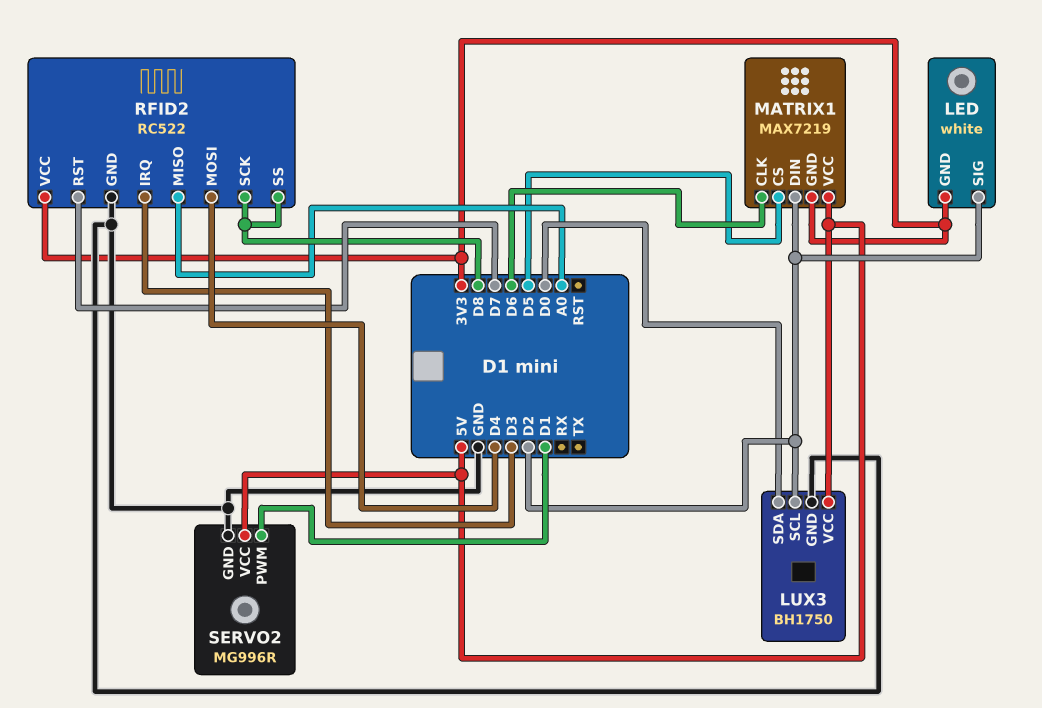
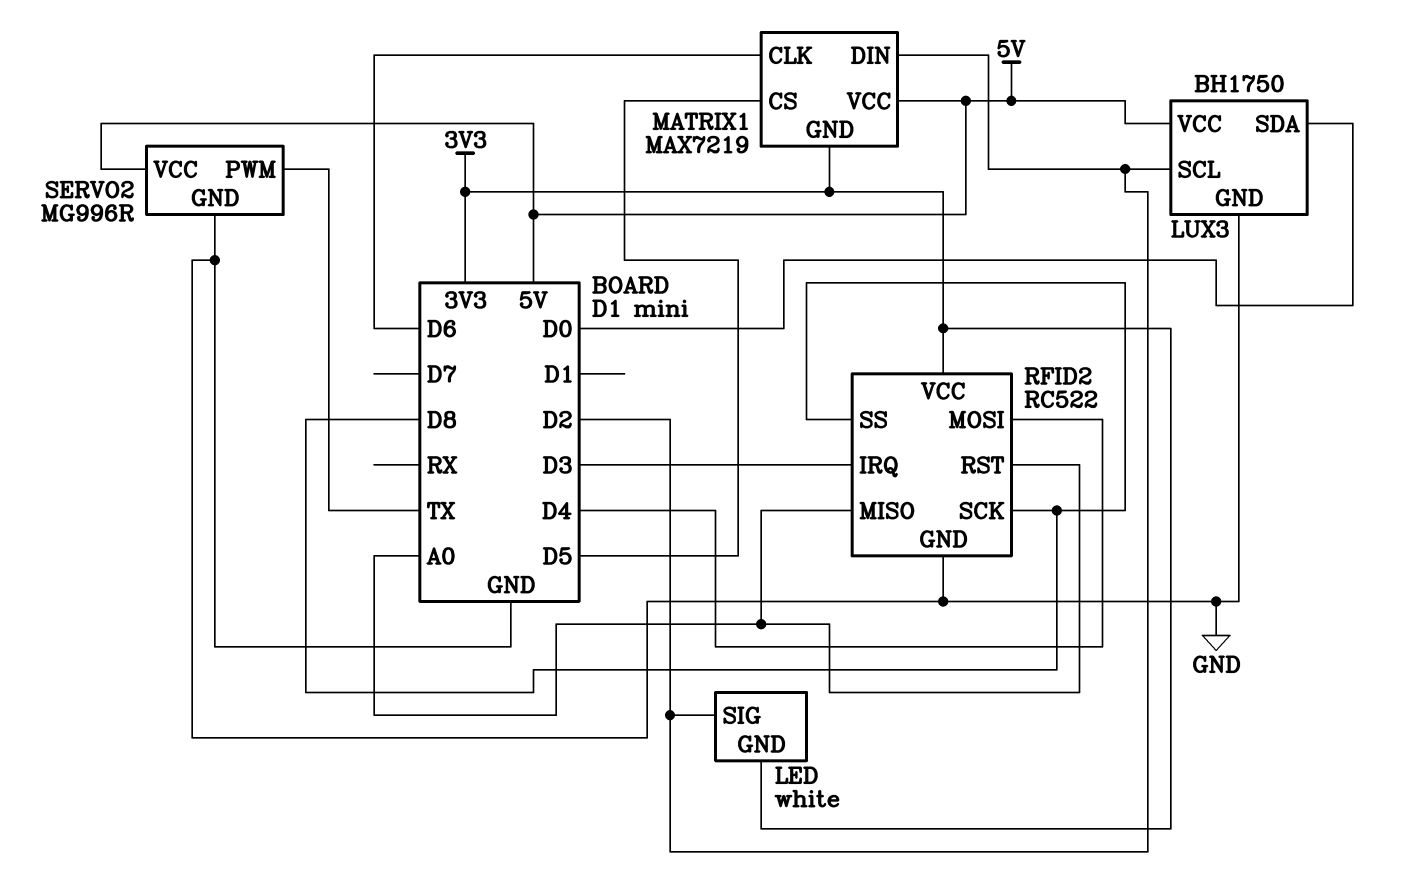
RFID2 pin RST: D7 -> A0
SERVO2 pin PWM: D1 -> TX

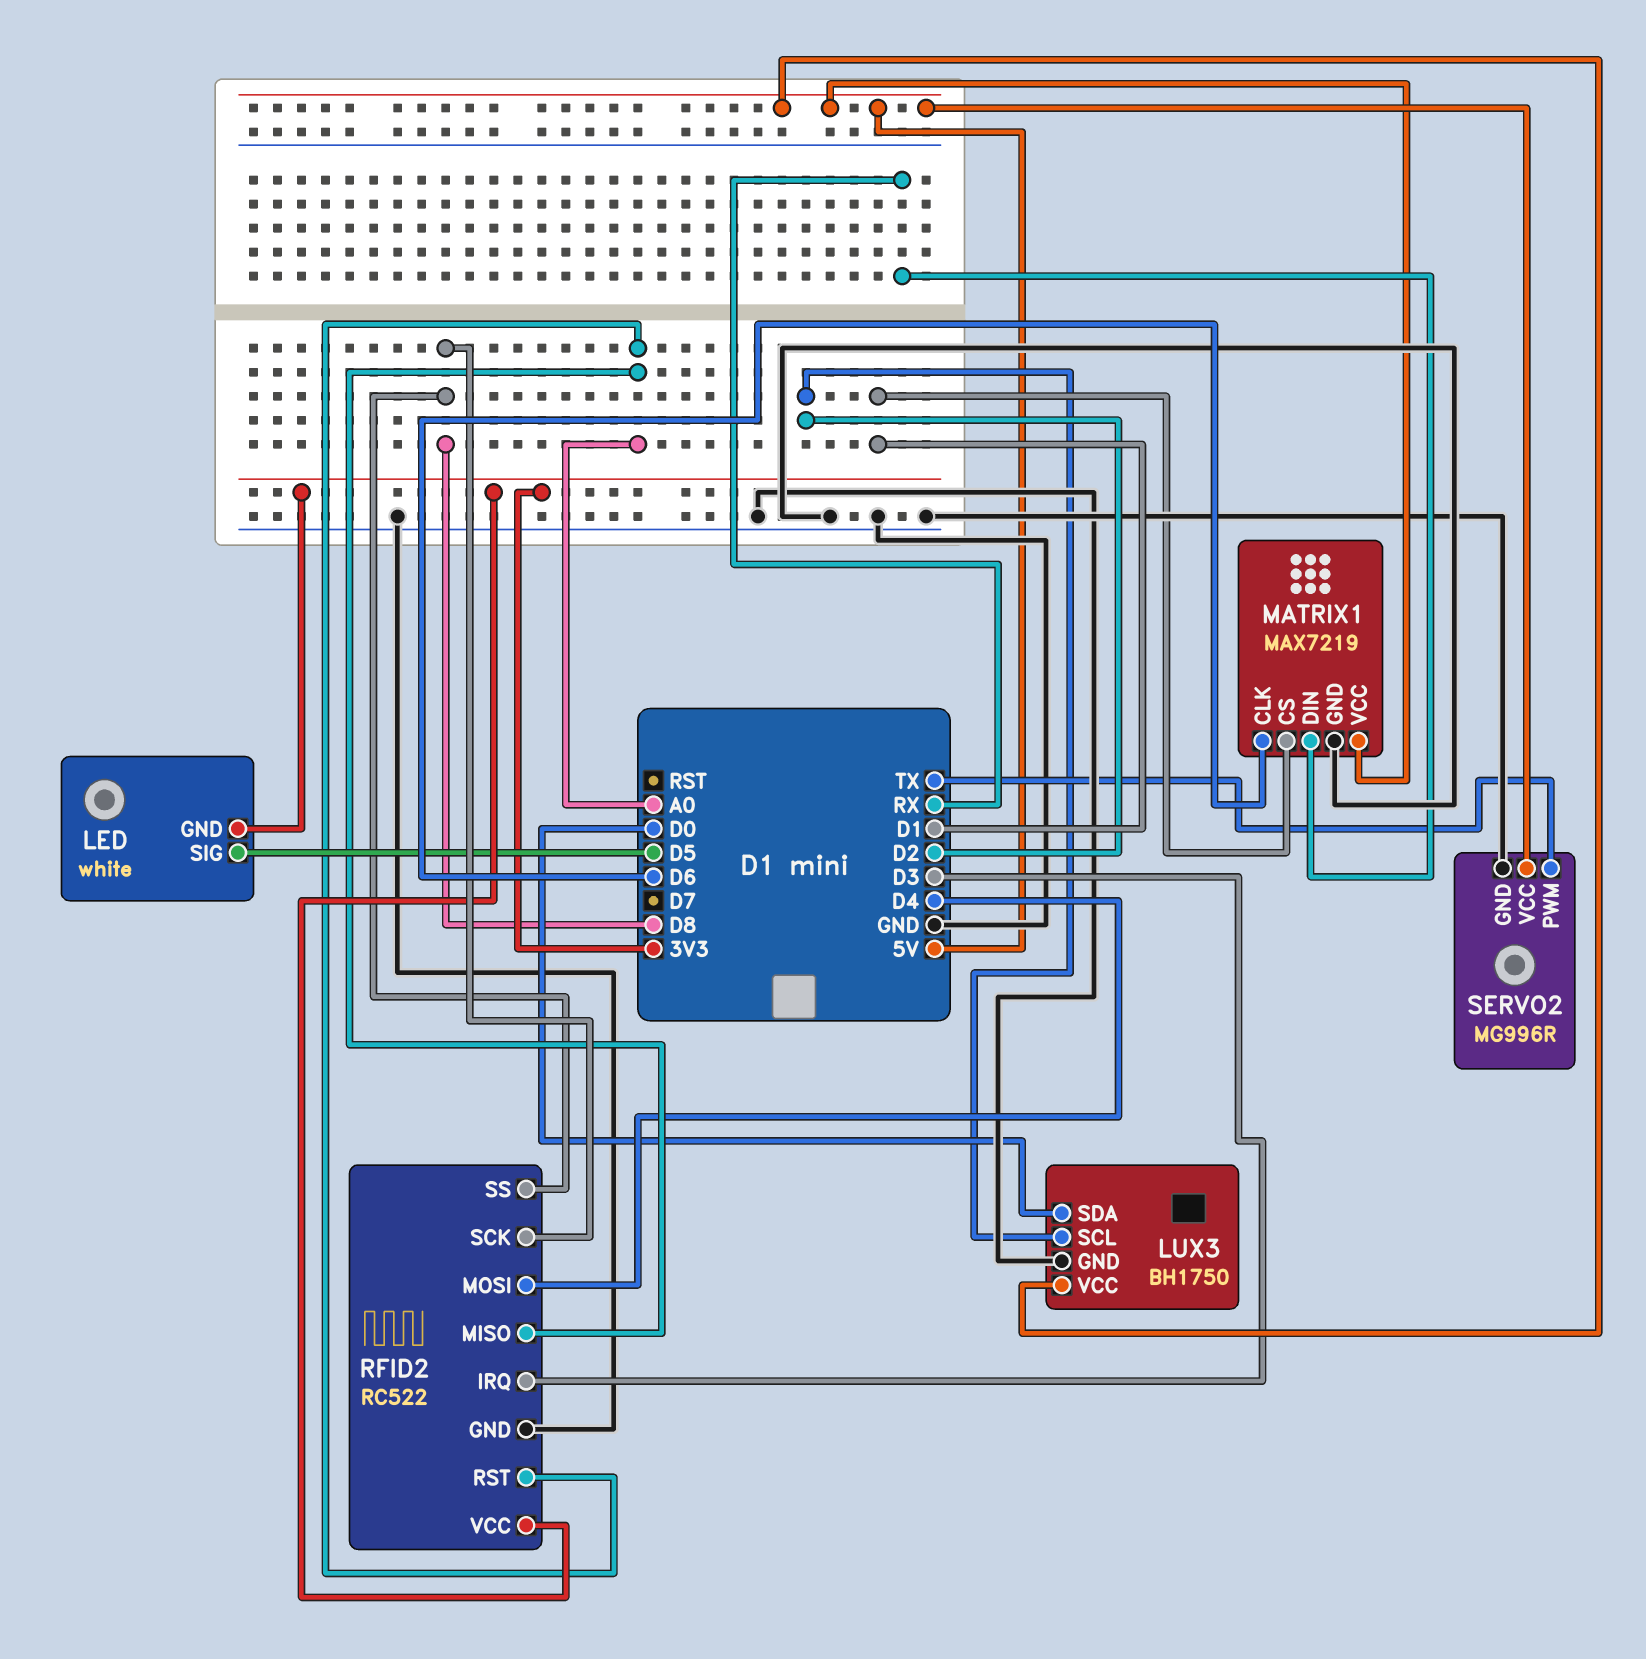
LED pin SIG: D2 -> D5
MATRIX1 pin CS: D5 -> D1
MATRIX1 pin DIN: D2 -> RX
MATRIX1 pin GND: 3V3 -> GND

